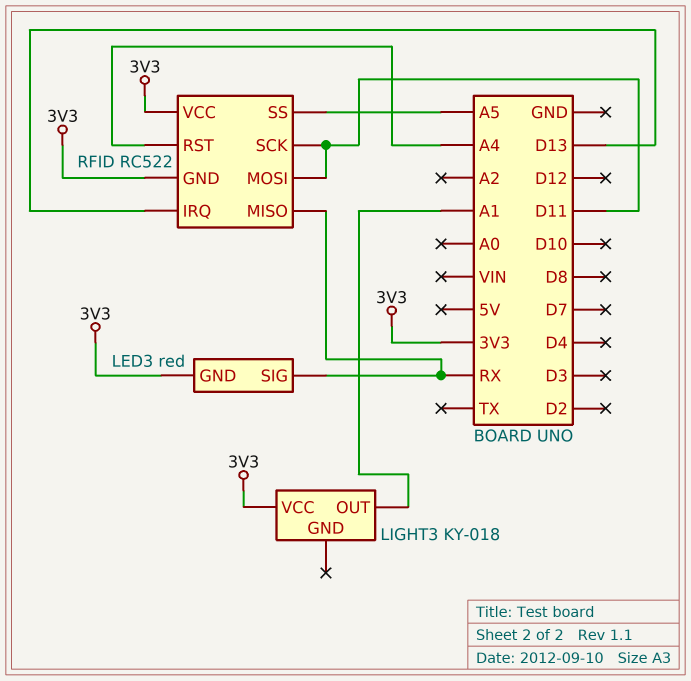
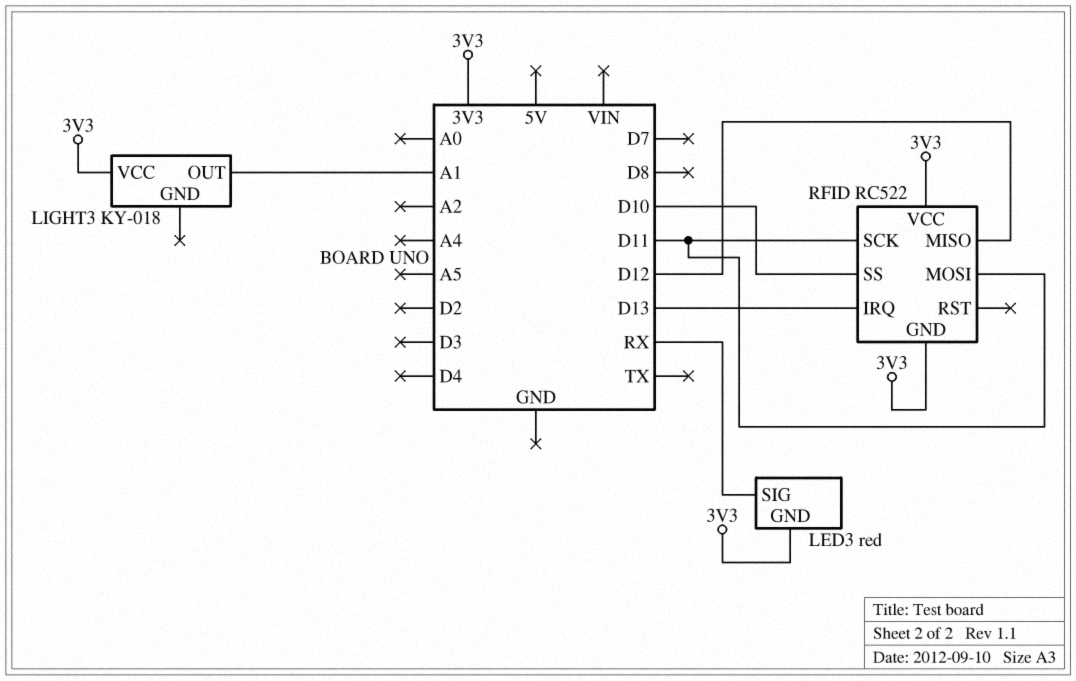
RFID pin MISO: RX -> D12
RFID pin RST: A4 -> none
RFID pin SS: A5 -> D10

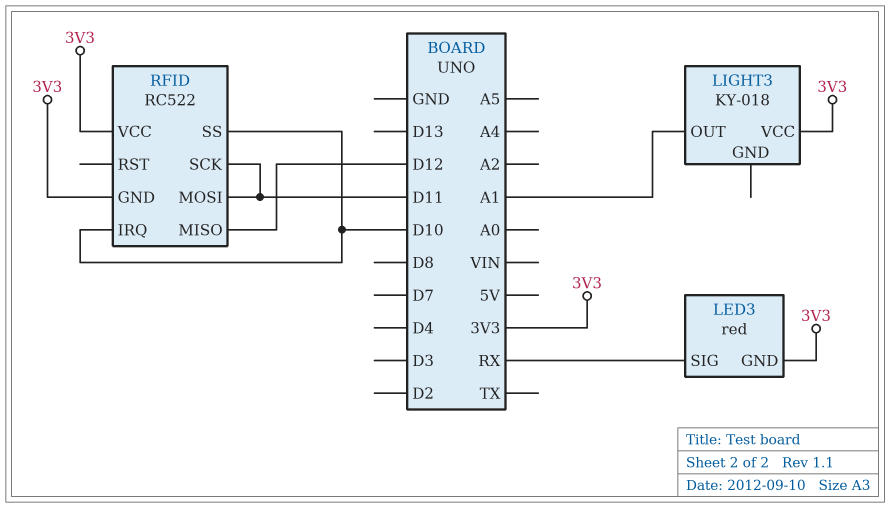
RFID pin IRQ: D13 -> D10

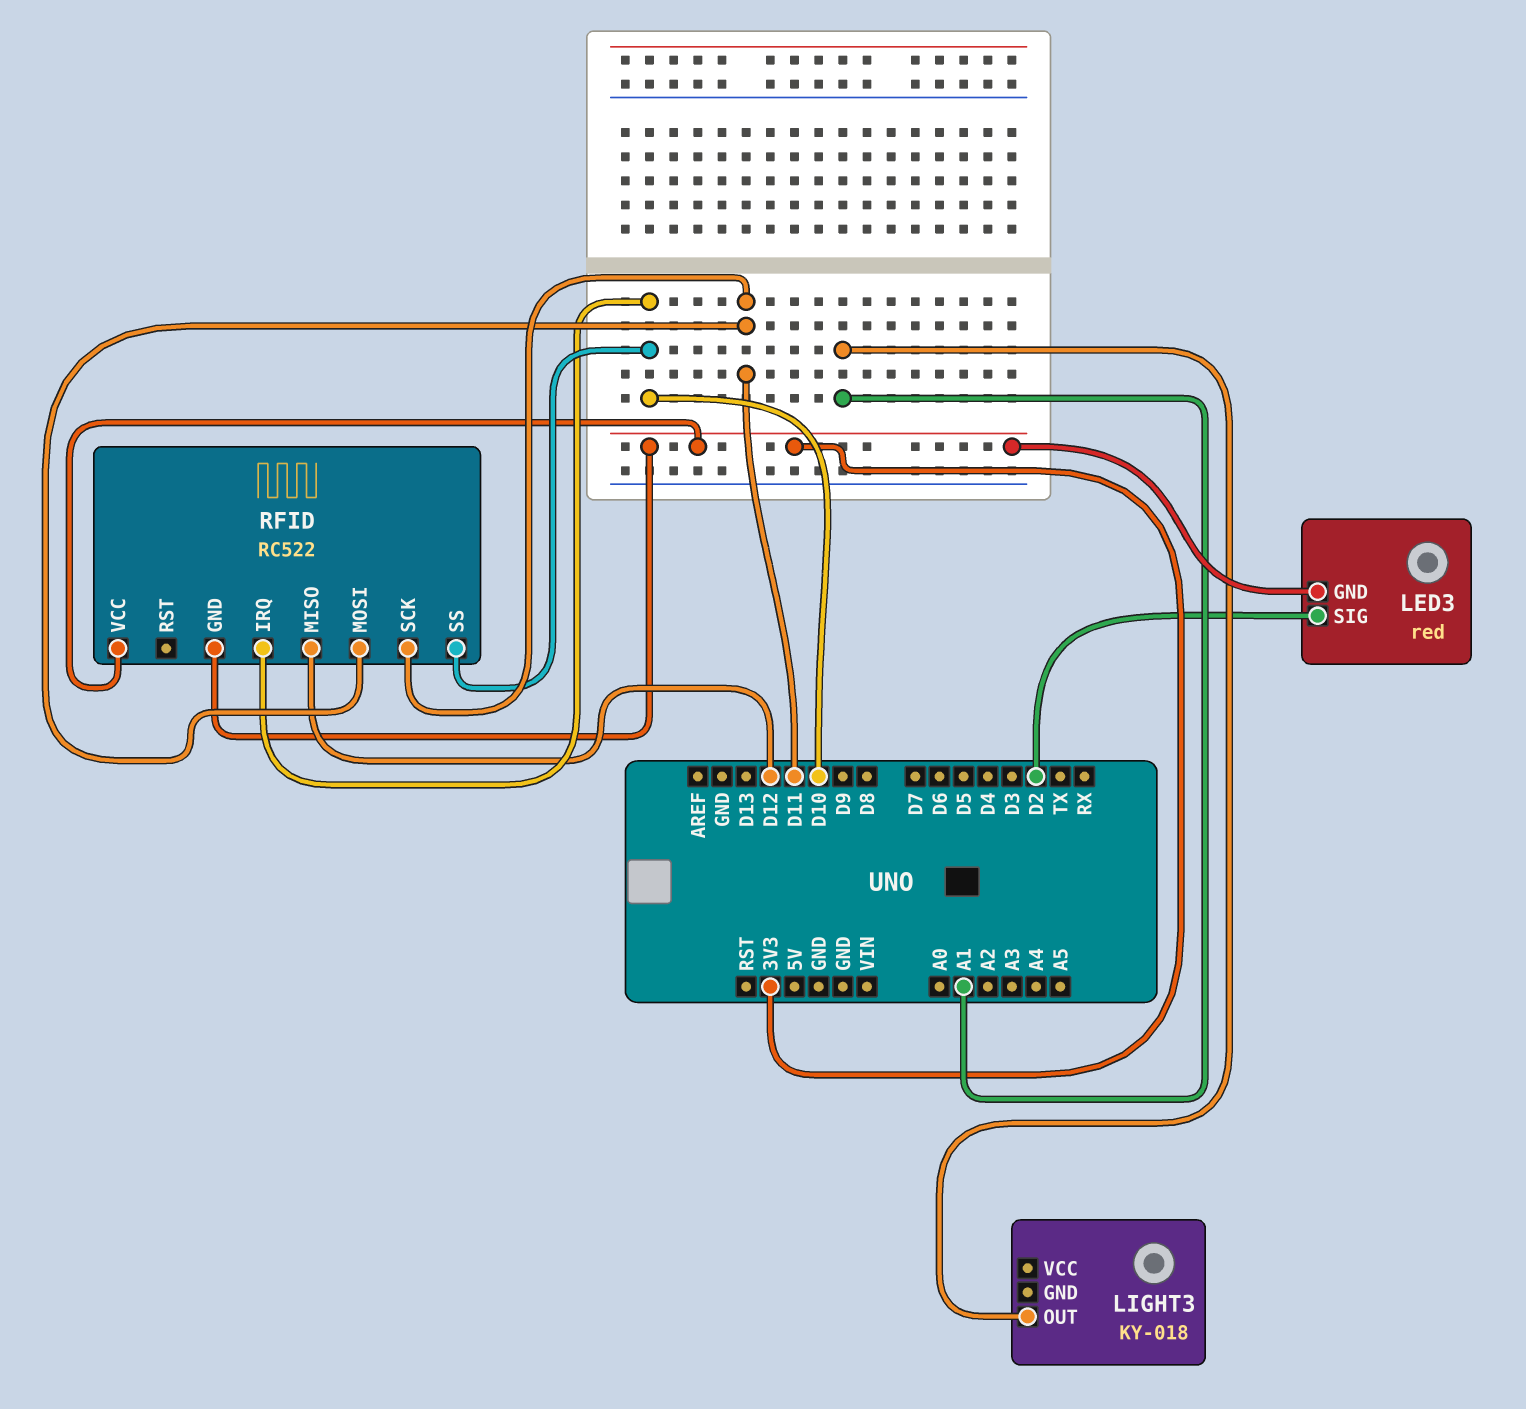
LED3 pin SIG: RX -> D2
LIGHT3 pin VCC: 3V3 -> none

